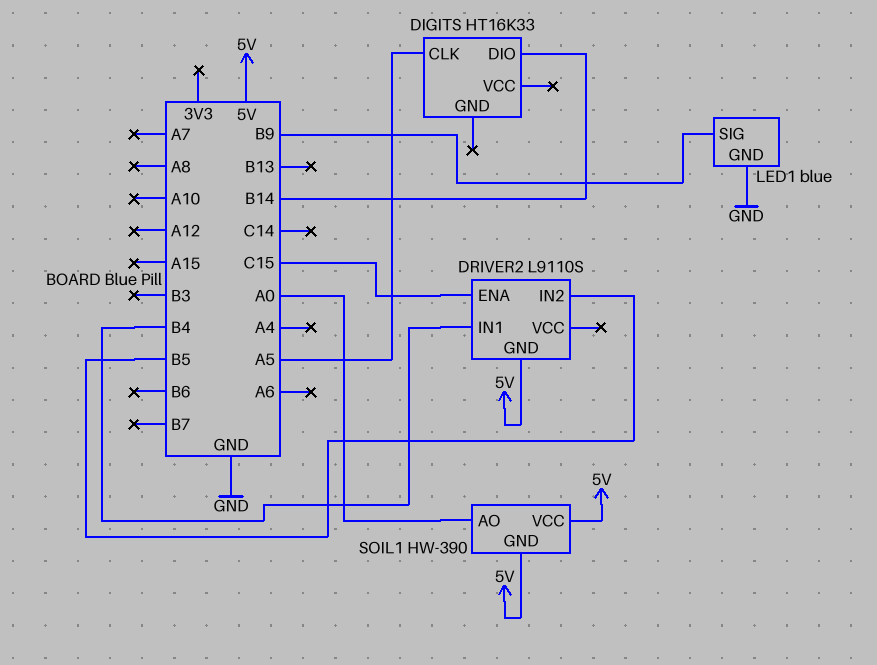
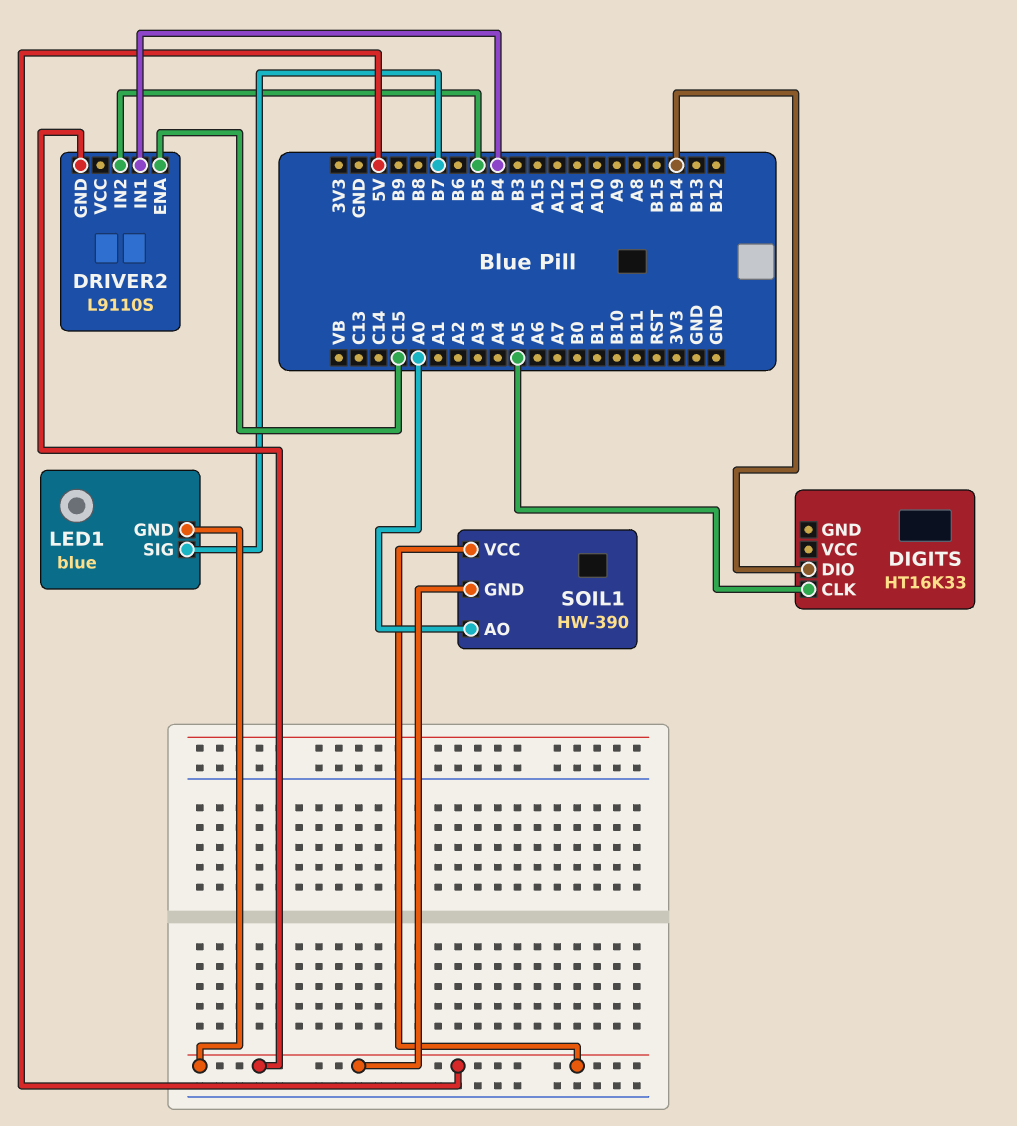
LED1 pin GND: GND -> 5V
LED1 pin SIG: B9 -> B7

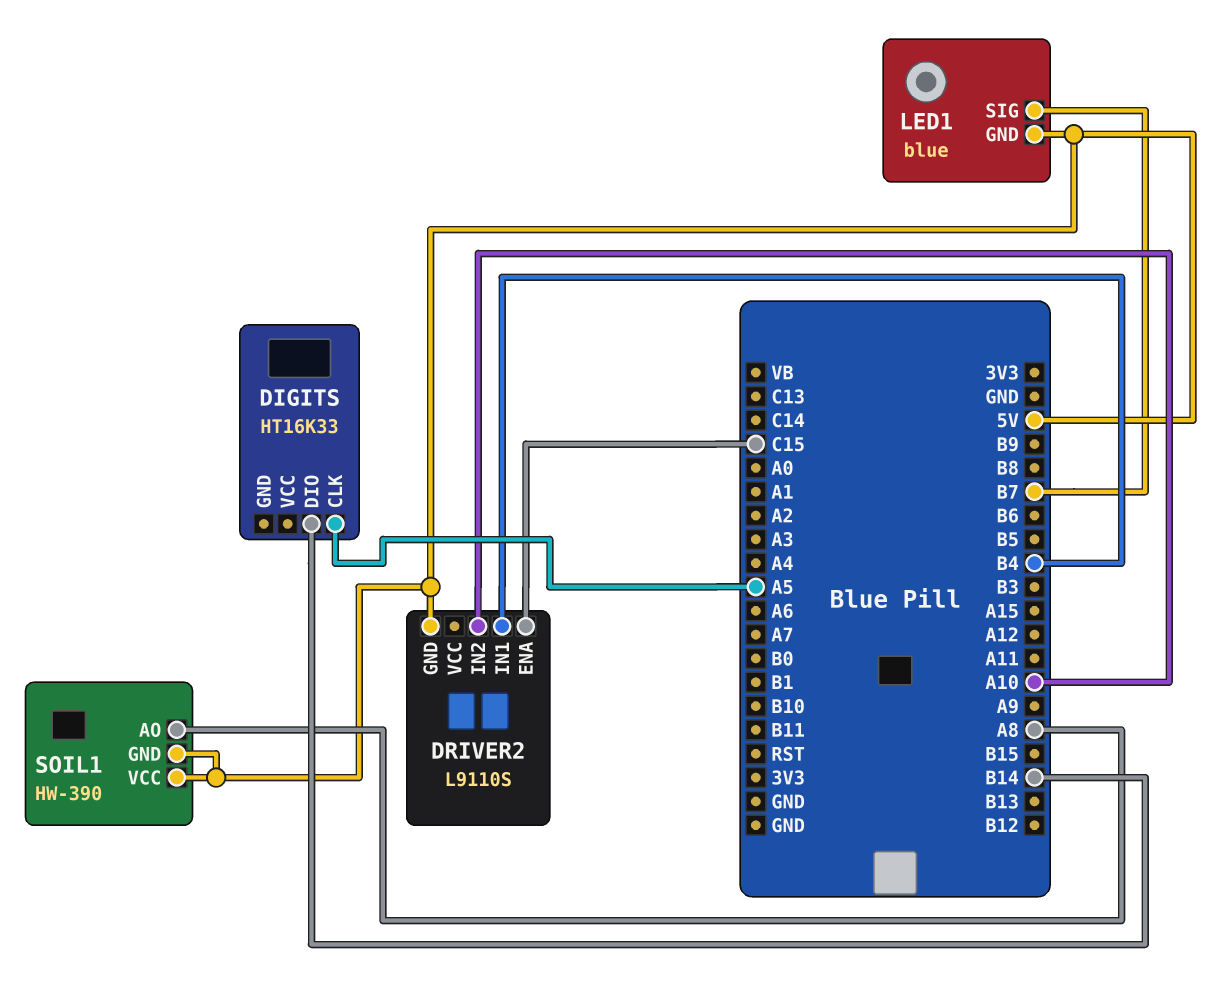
DRIVER2 pin IN2: B5 -> A10
SOIL1 pin AO: A0 -> A8

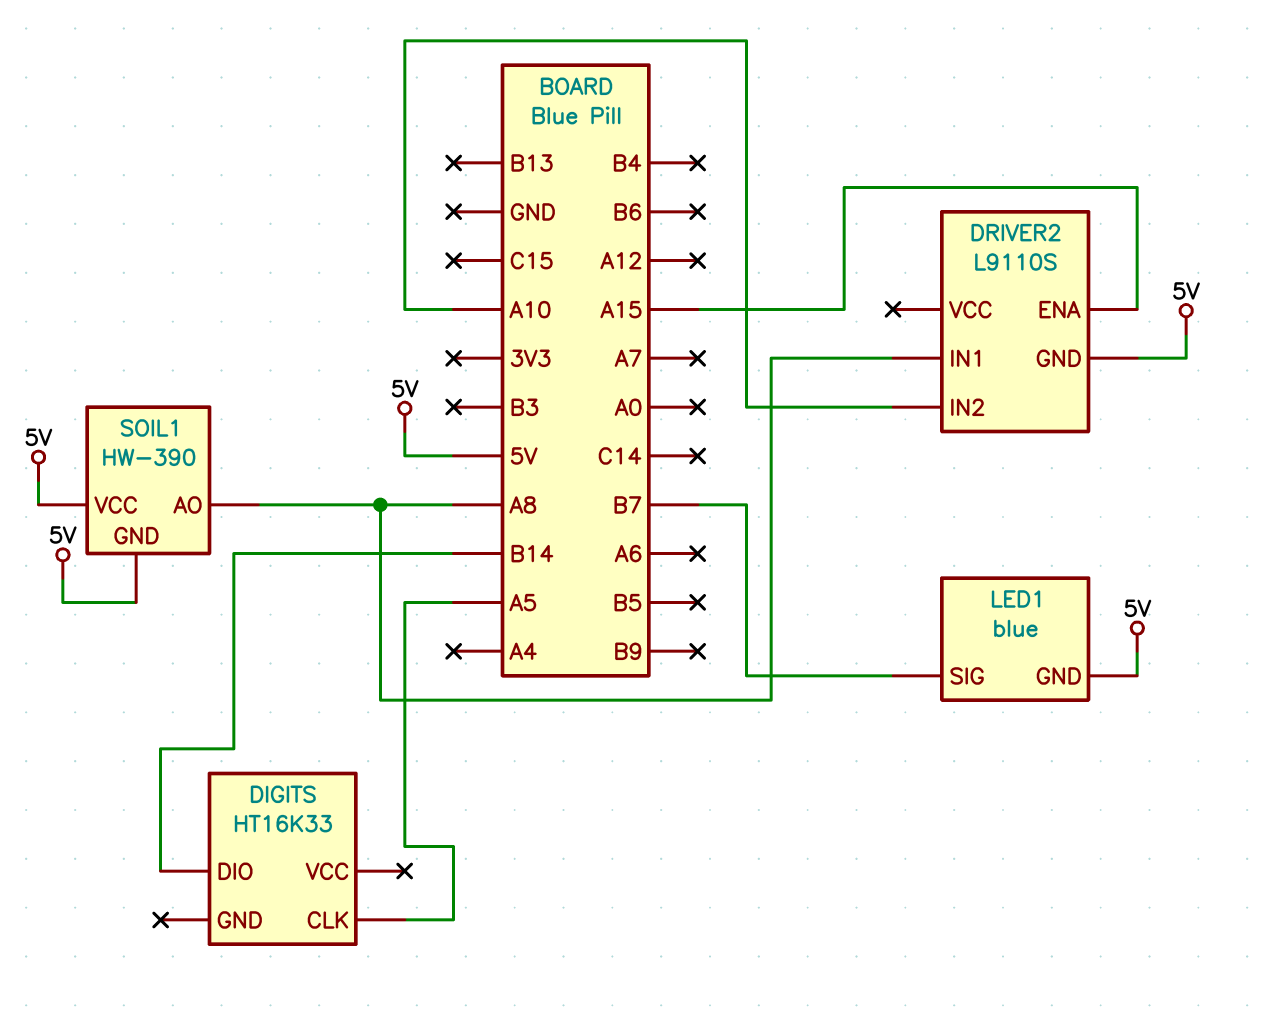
DRIVER2 pin ENA: C15 -> A15
DRIVER2 pin IN1: B4 -> A8

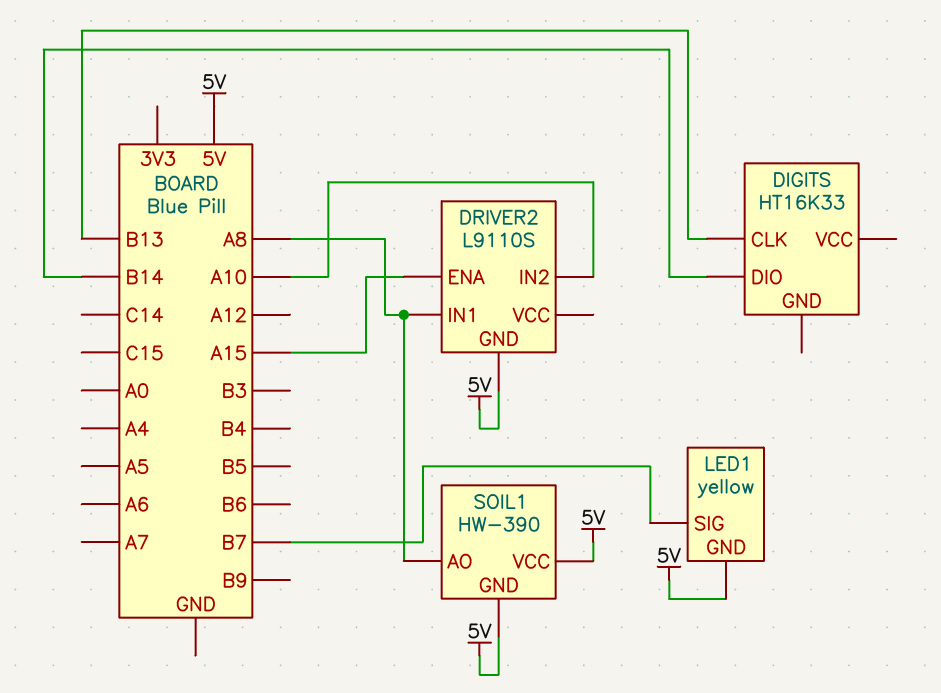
DIGITS pin CLK: A5 -> B13
LED1: blue -> yellow

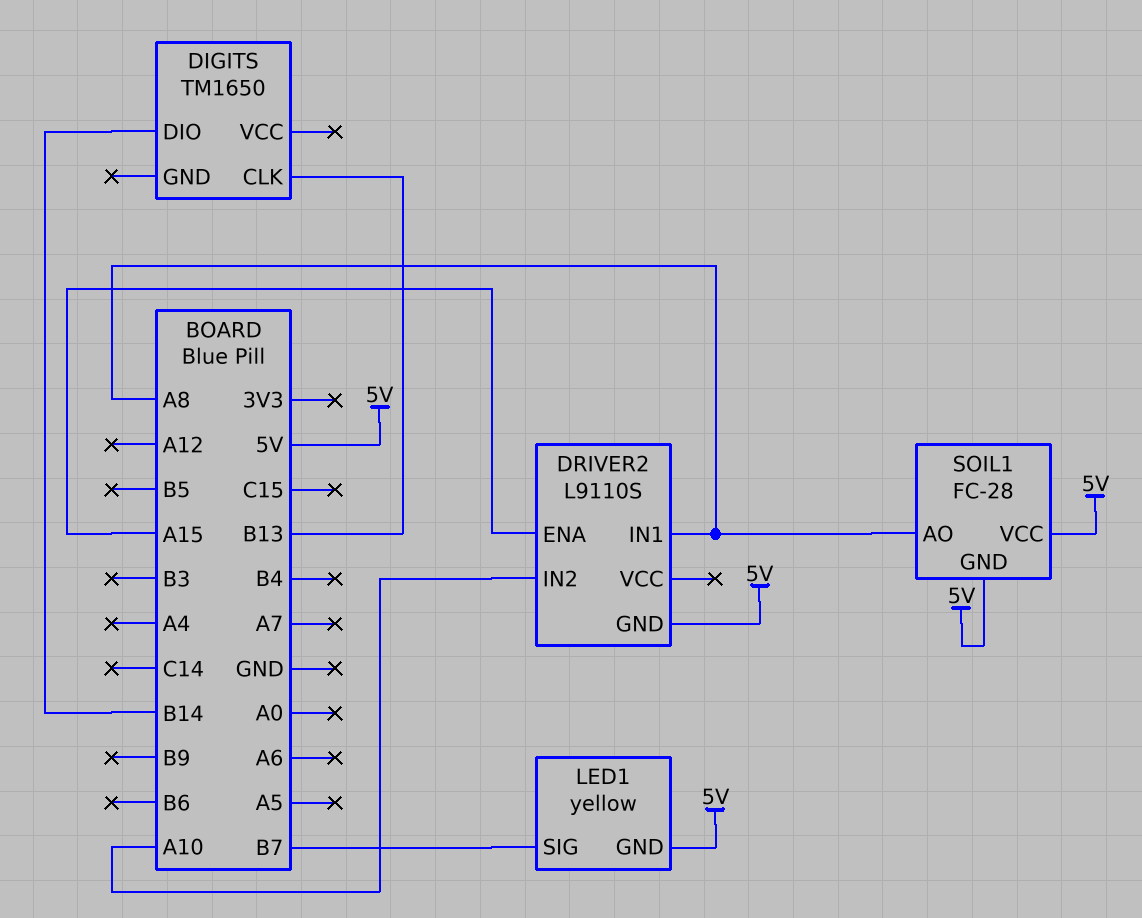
DIGITS: HT16K33 -> TM1650
SOIL1: HW-390 -> FC-28

